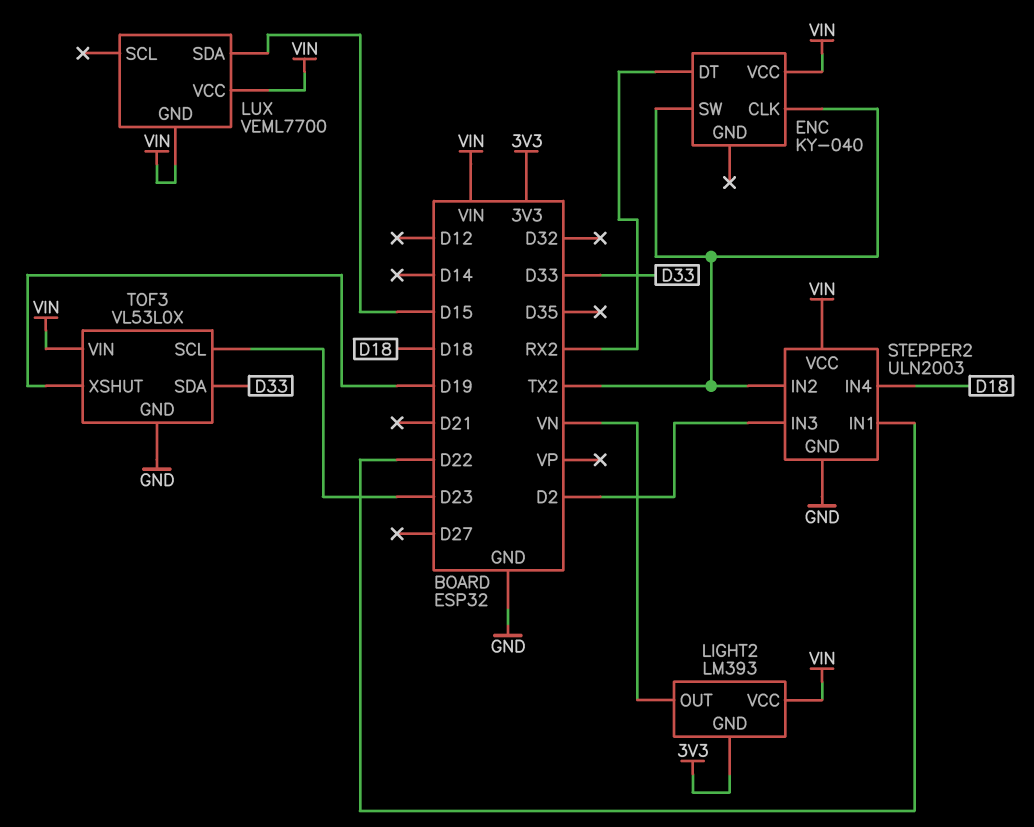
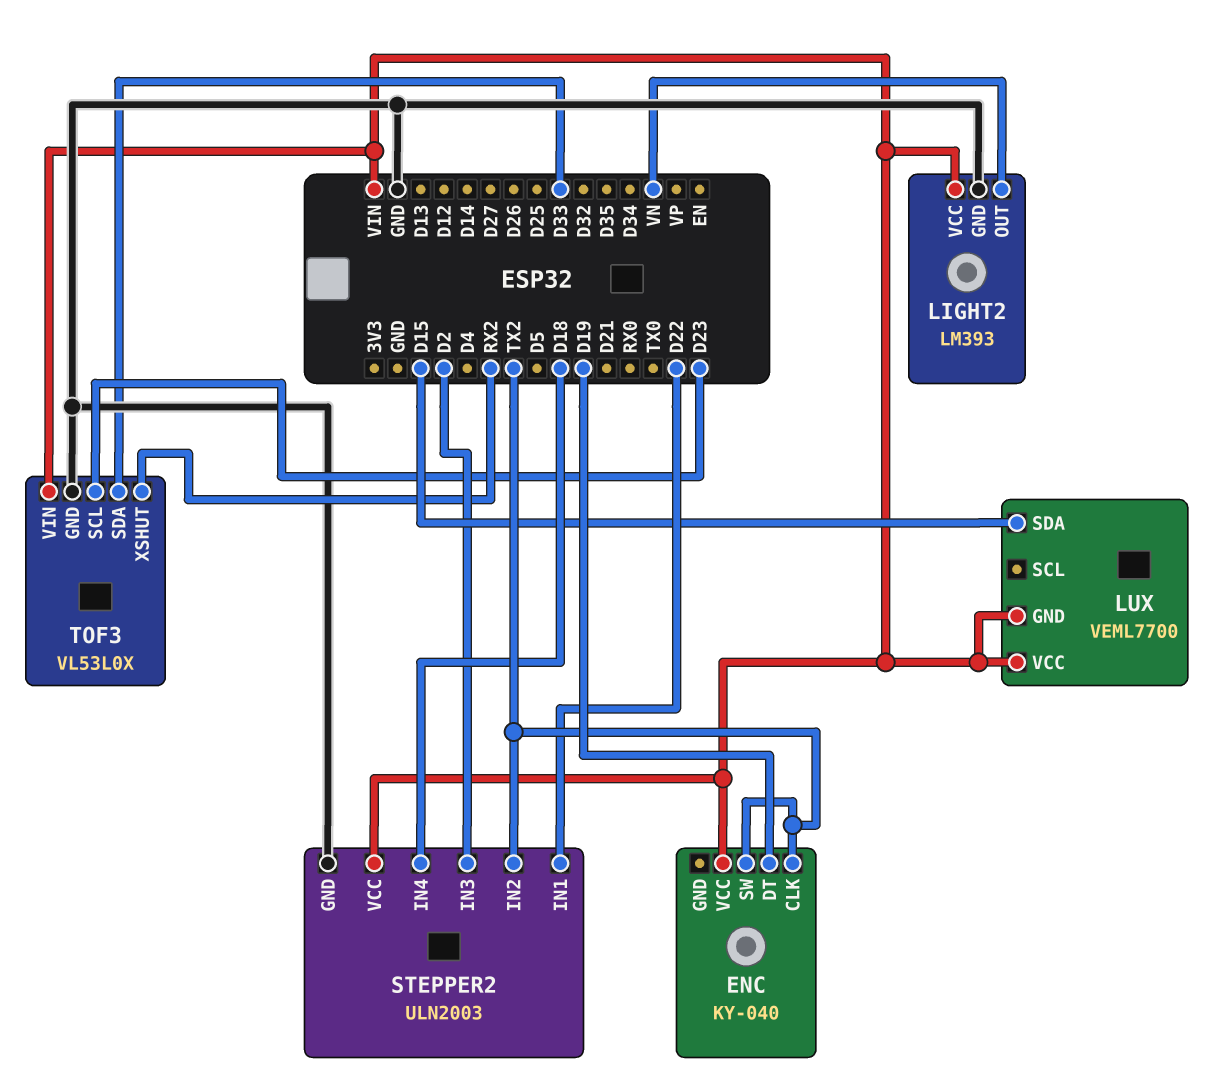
ENC pin DT: RX2 -> D19
LIGHT2 pin GND: 3V3 -> GND
TOF3 pin XSHUT: D19 -> RX2

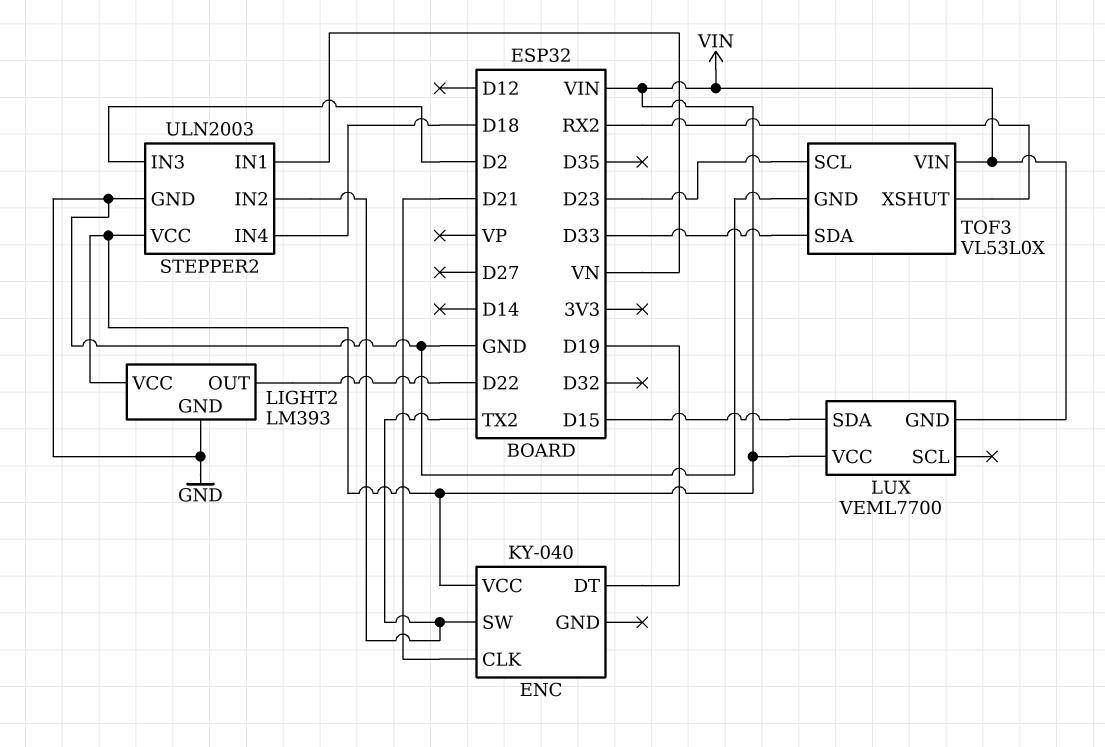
ENC pin CLK: TX2 -> D21
LIGHT2 pin OUT: VN -> D22
STEPPER2 pin IN1: D22 -> VN

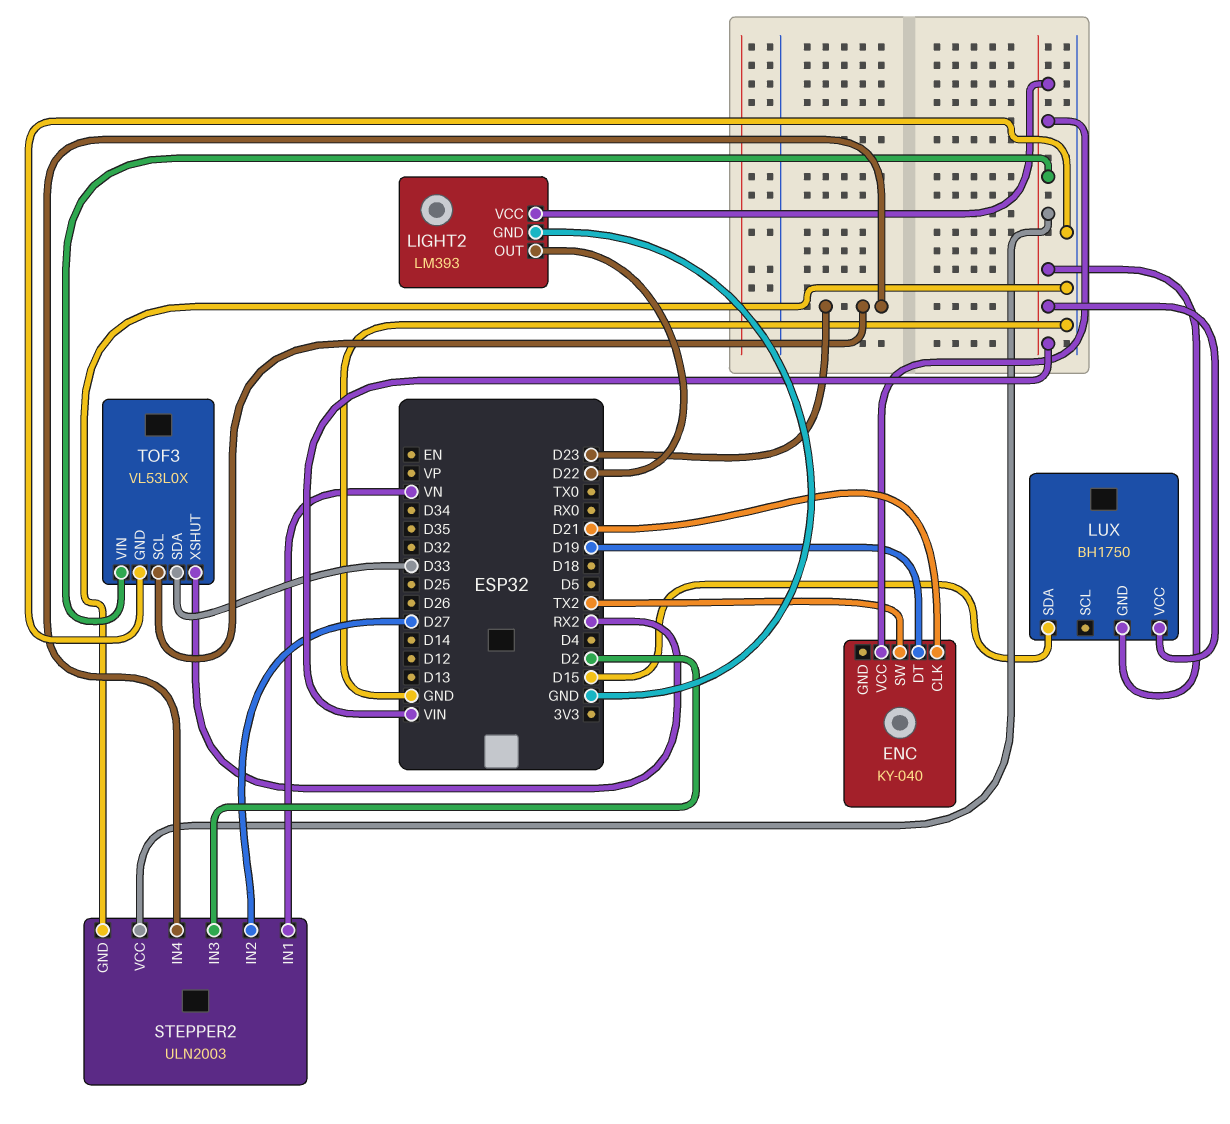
LUX: VEML7700 -> BH1750
STEPPER2 pin IN2: TX2 -> D27
STEPPER2 pin IN4: D18 -> D23

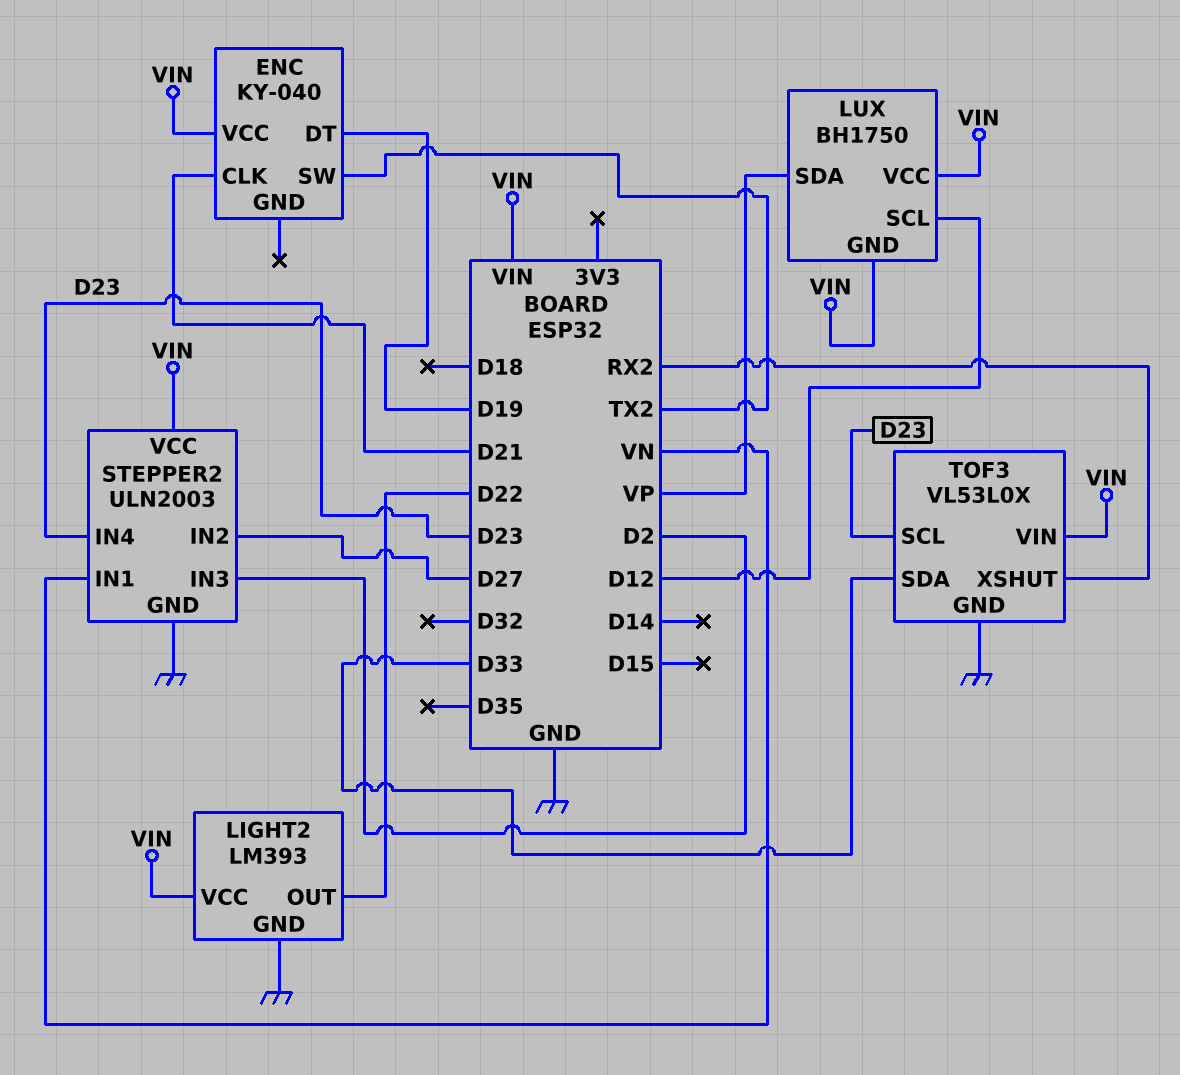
LUX pin SCL: none -> D12
LUX pin SDA: D15 -> VP

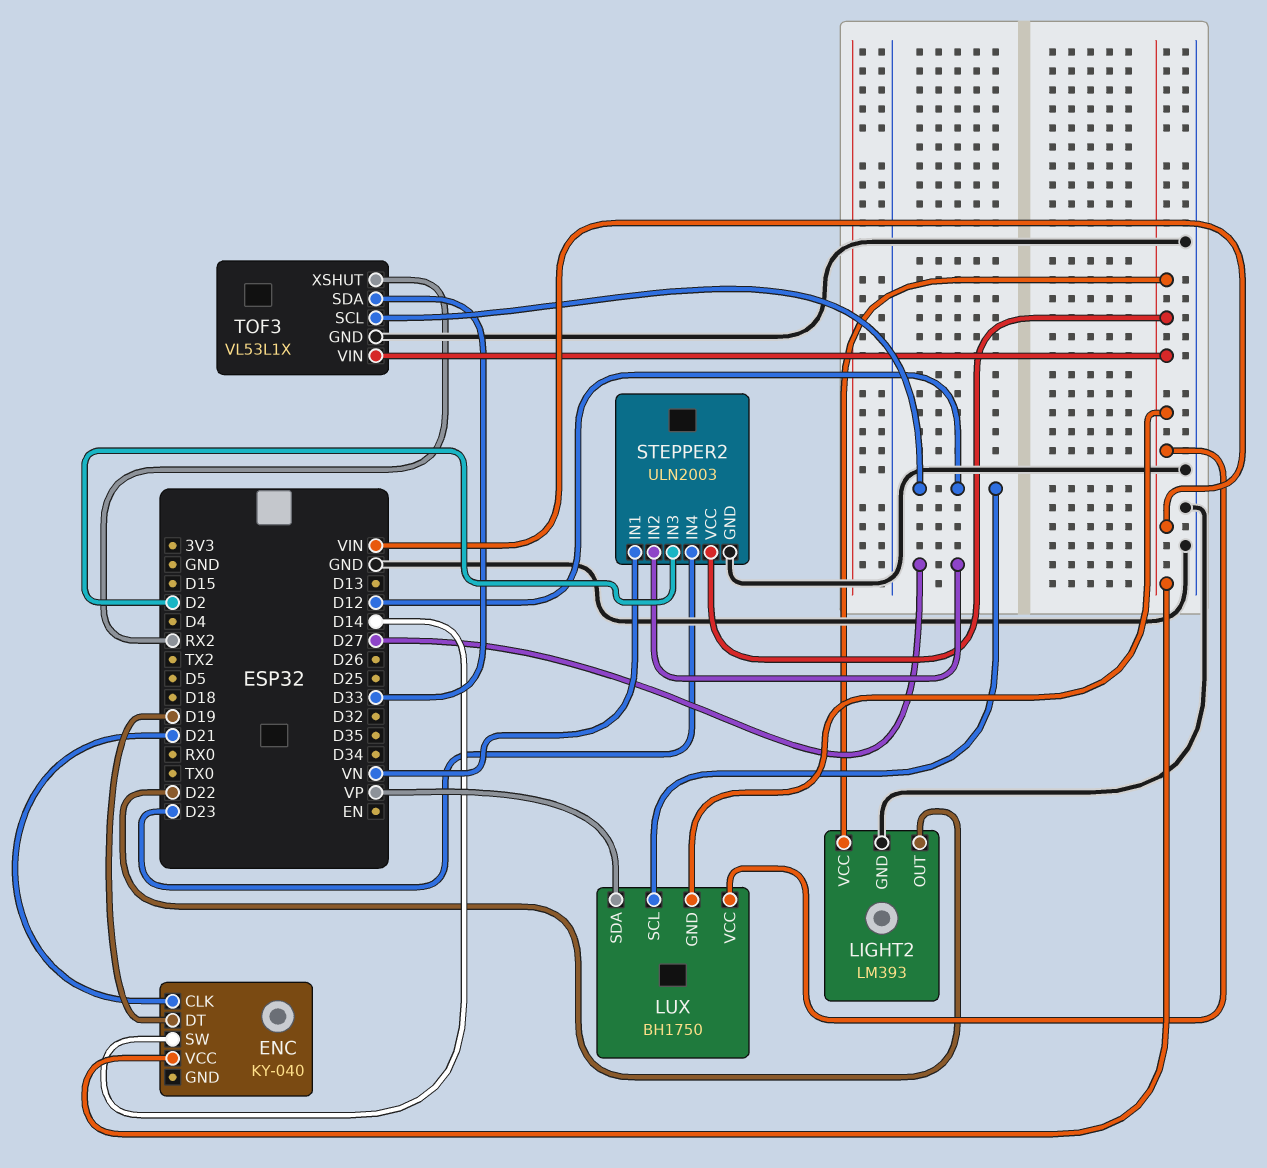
ENC pin SW: TX2 -> D14
TOF3: VL53L0X -> VL53L1X
TOF3 pin SCL: D23 -> D12

